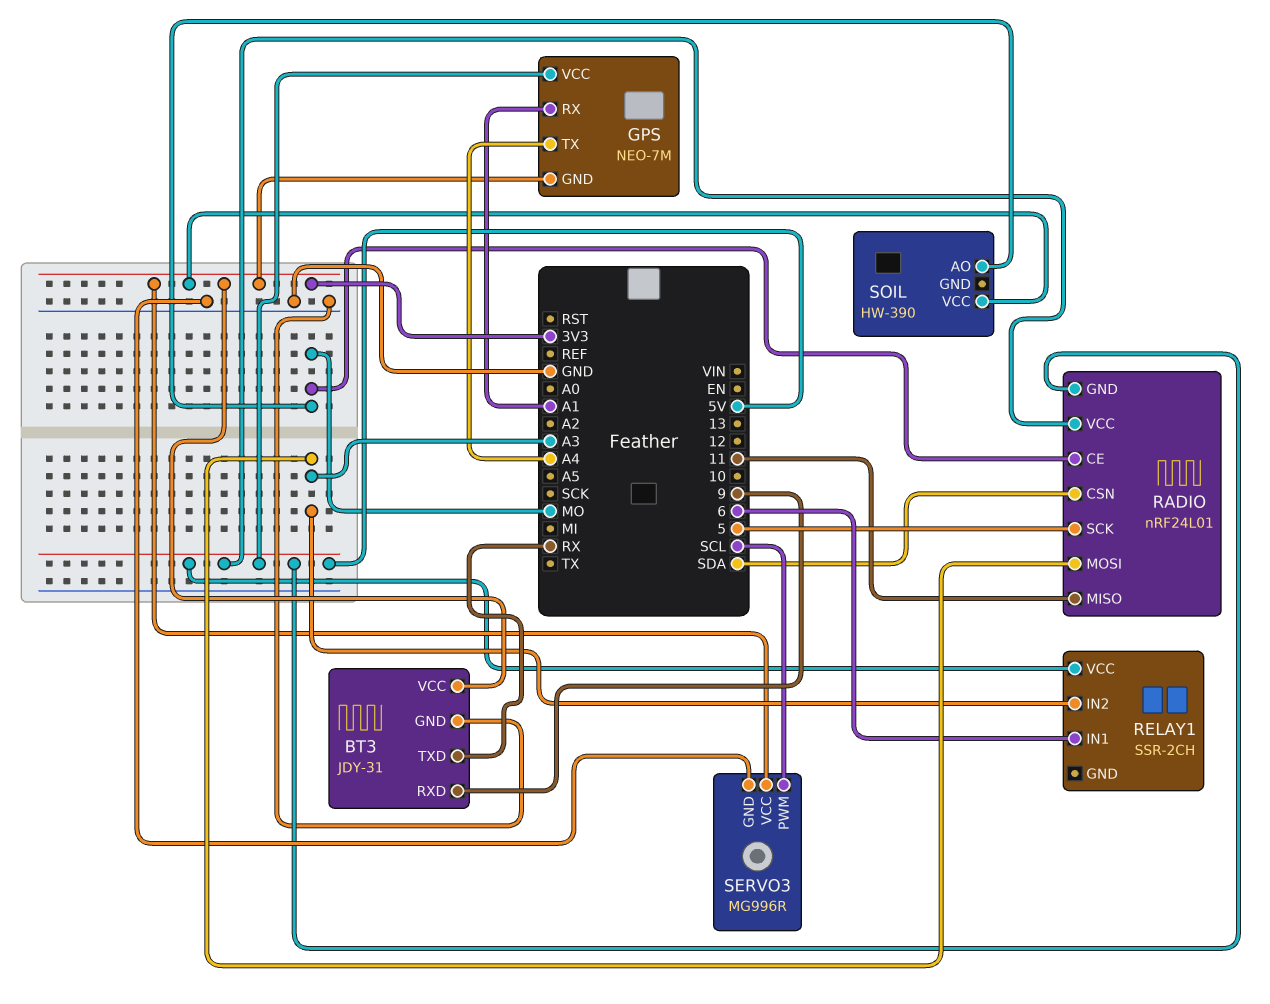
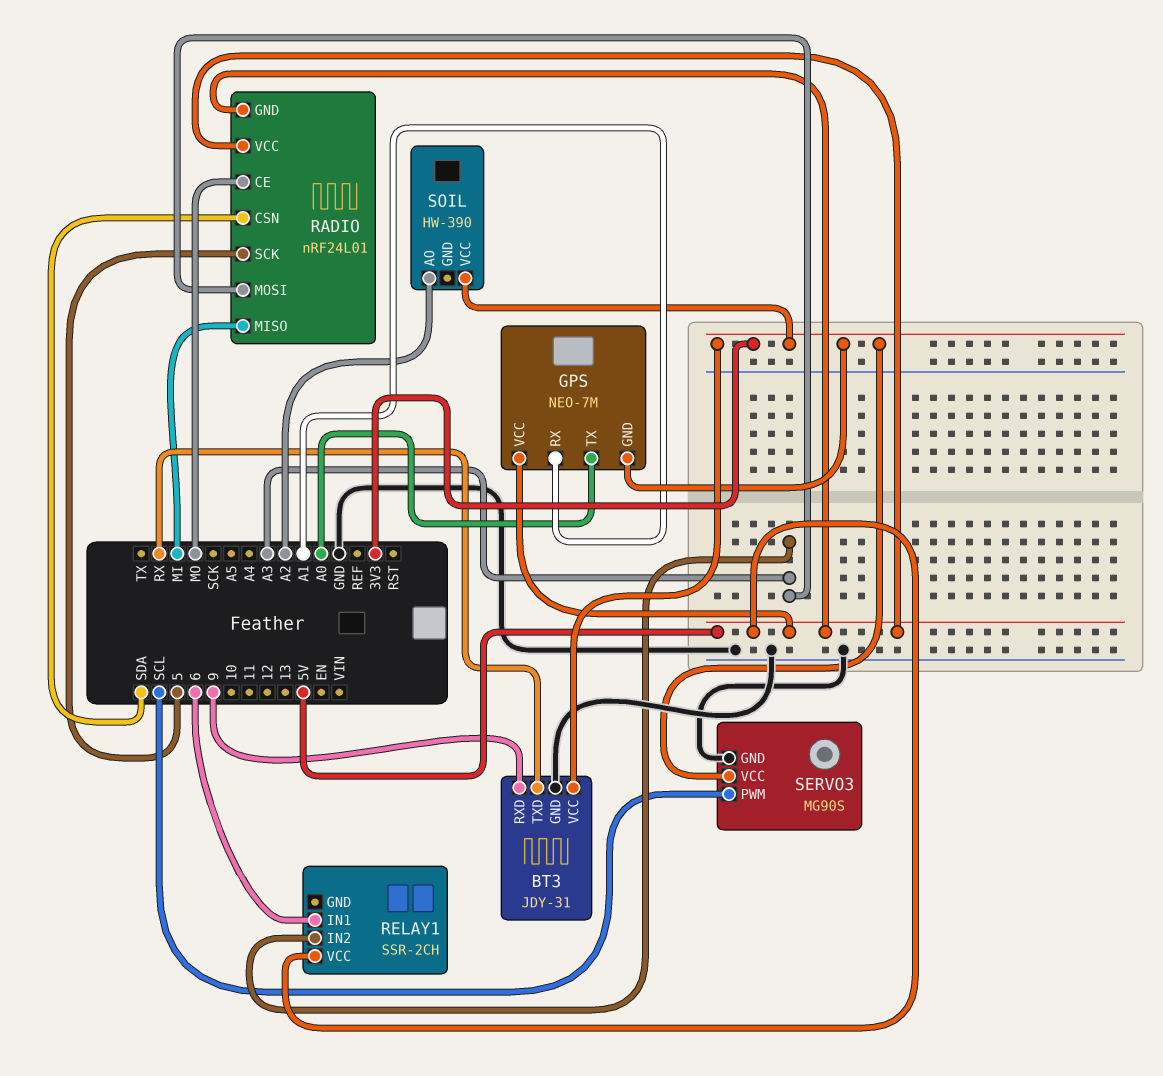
GPS pin TX: A4 -> A0
RADIO pin MISO: 11 -> MI
SERVO3: MG996R -> MG90S
SOIL pin AO: MO -> A2

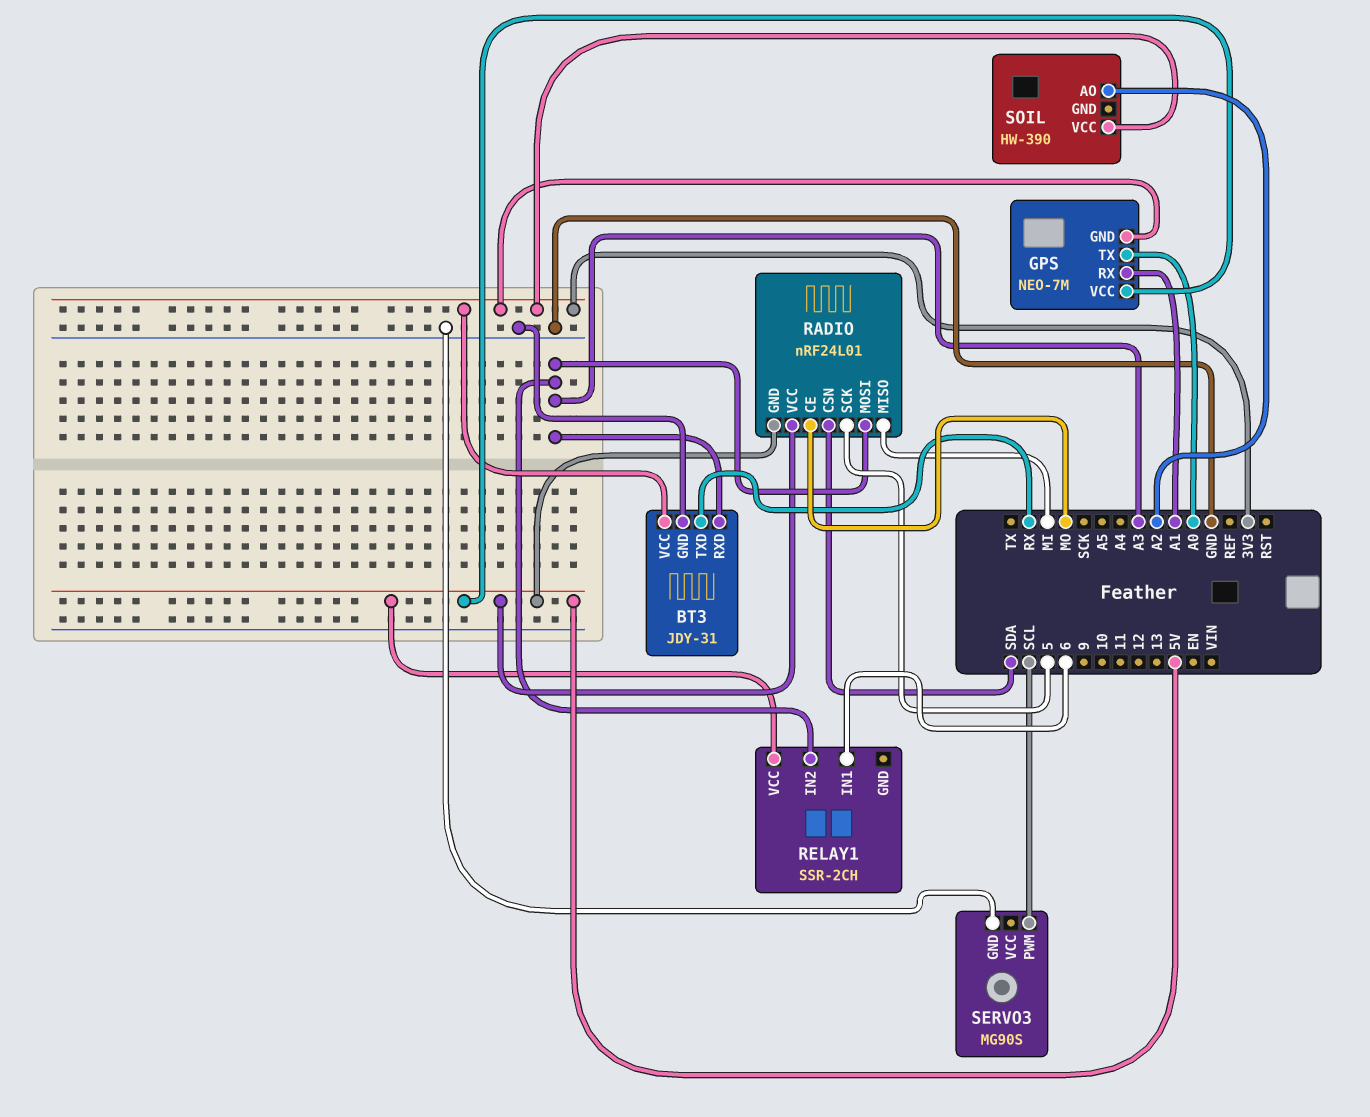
BT3 pin RXD: 9 -> A3
SERVO3 pin VCC: 3V3 -> none

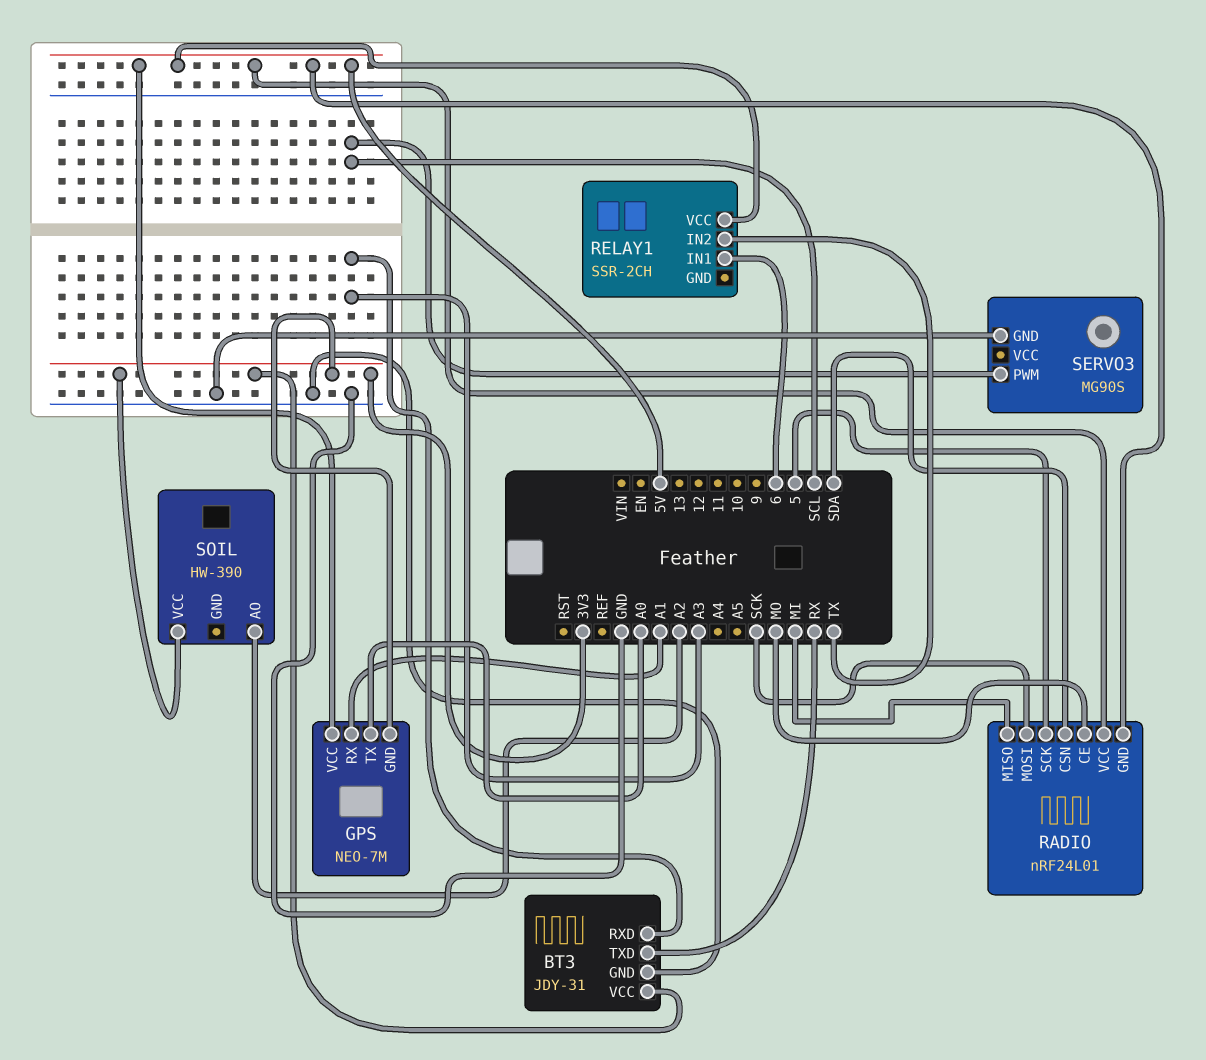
RADIO pin MOSI: A3 -> SCK
RELAY1 pin IN2: A3 -> TX

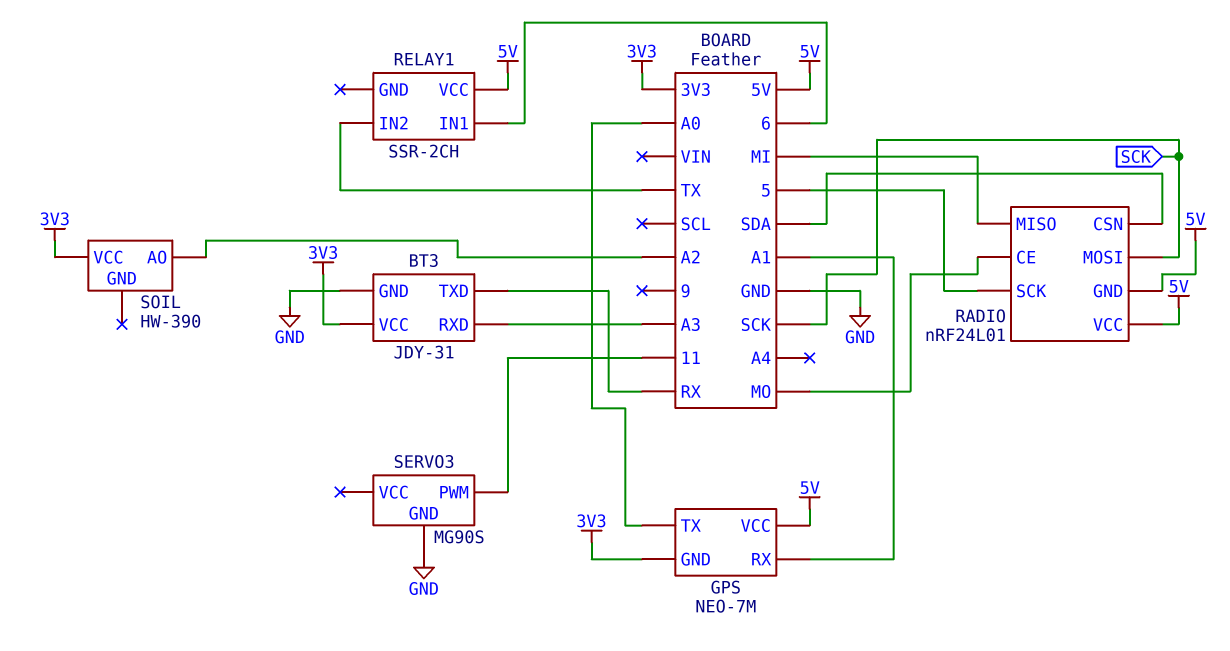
SERVO3 pin PWM: SCL -> 11

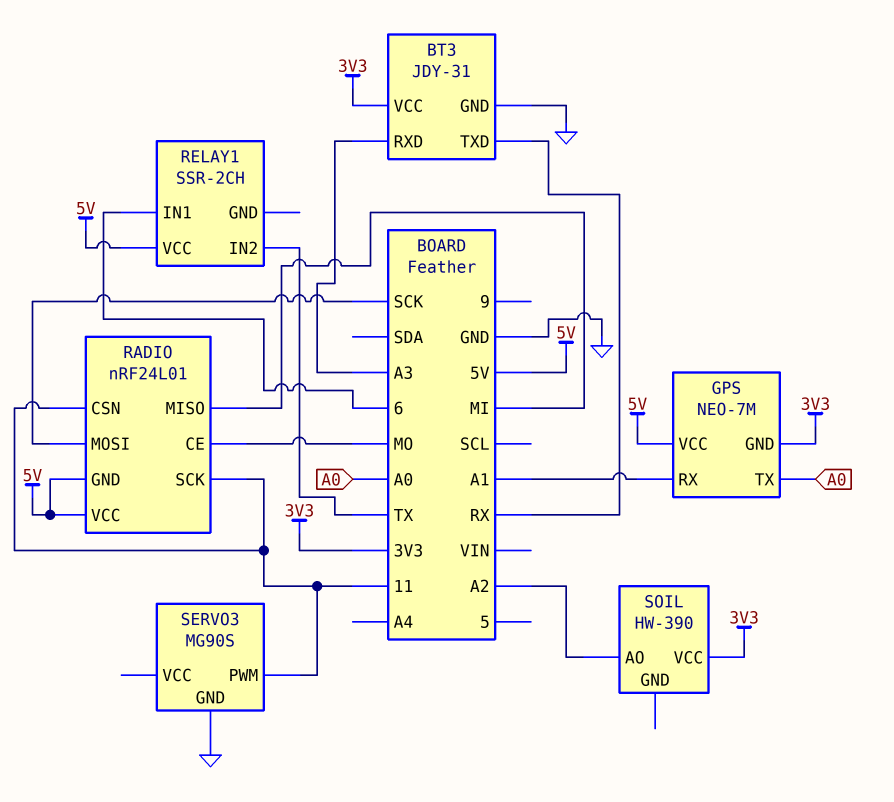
RADIO pin CSN: SDA -> 11
RADIO pin SCK: 5 -> 11

